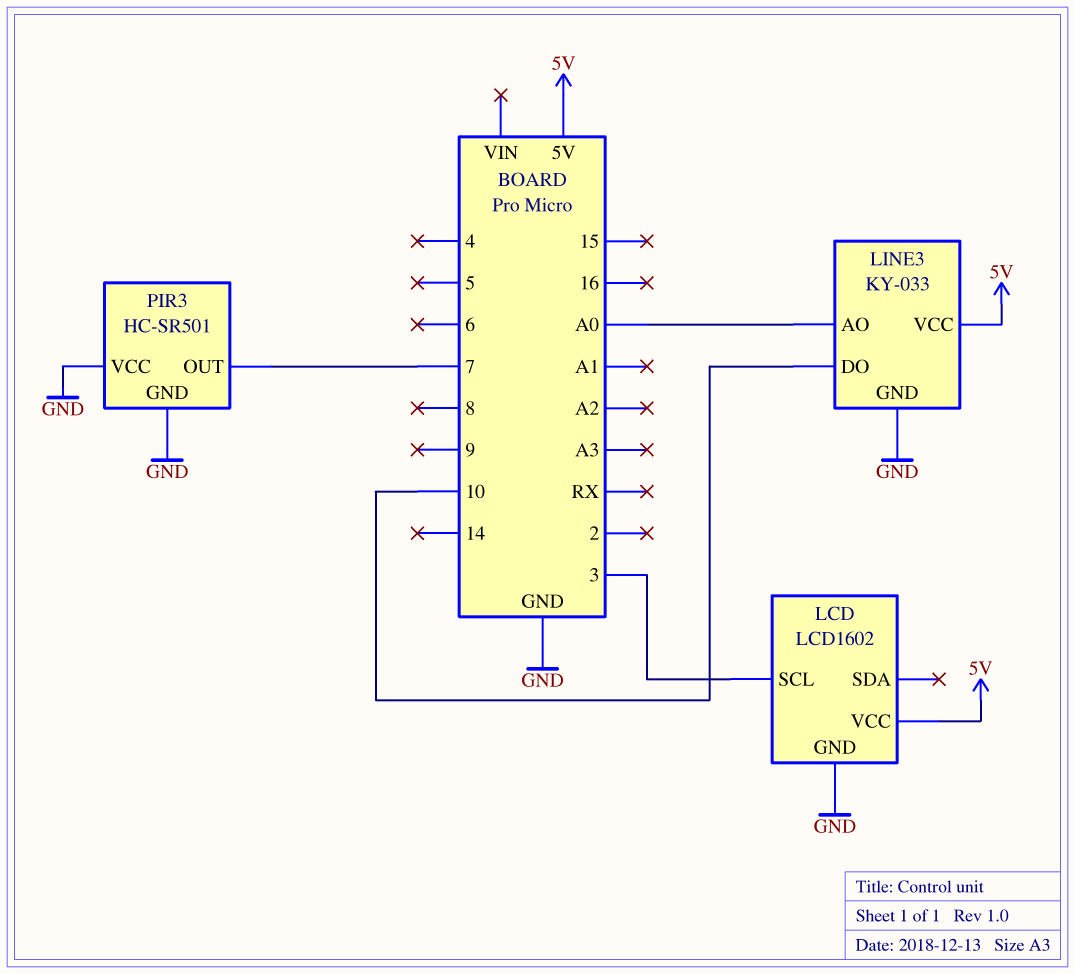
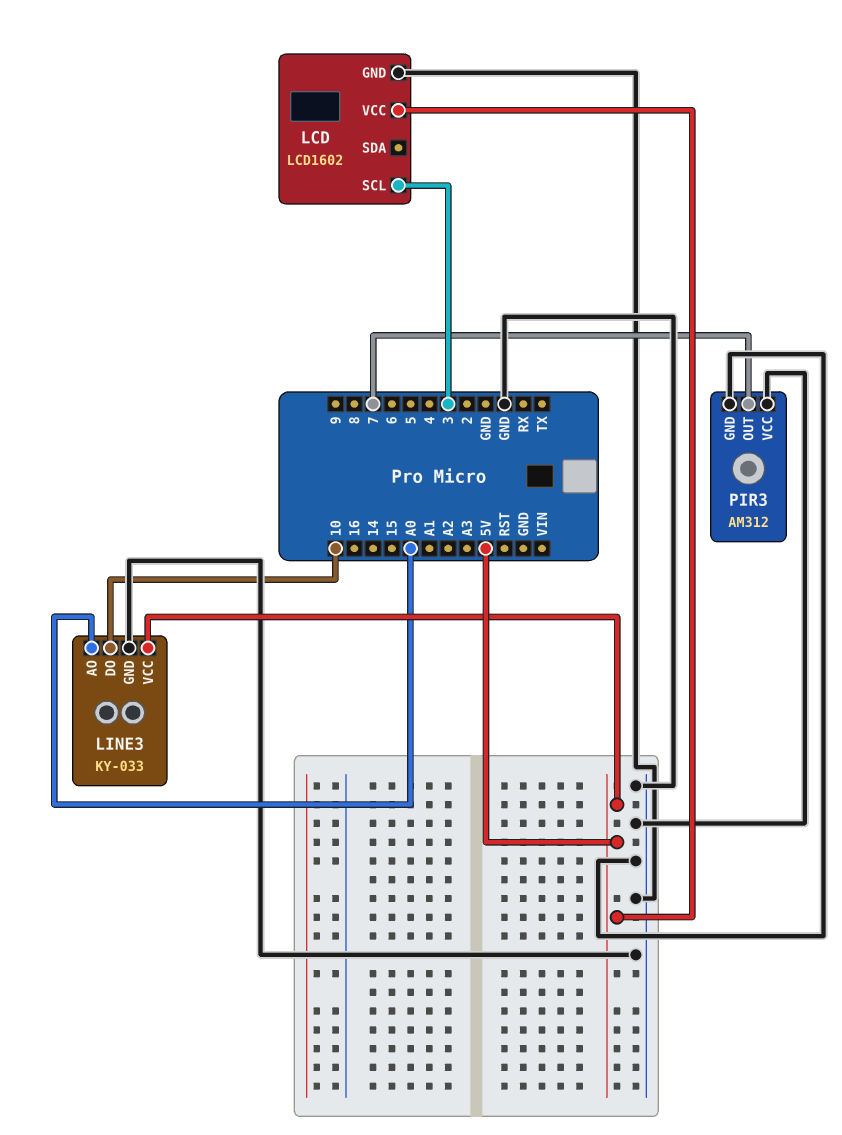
PIR3: HC-SR501 -> AM312

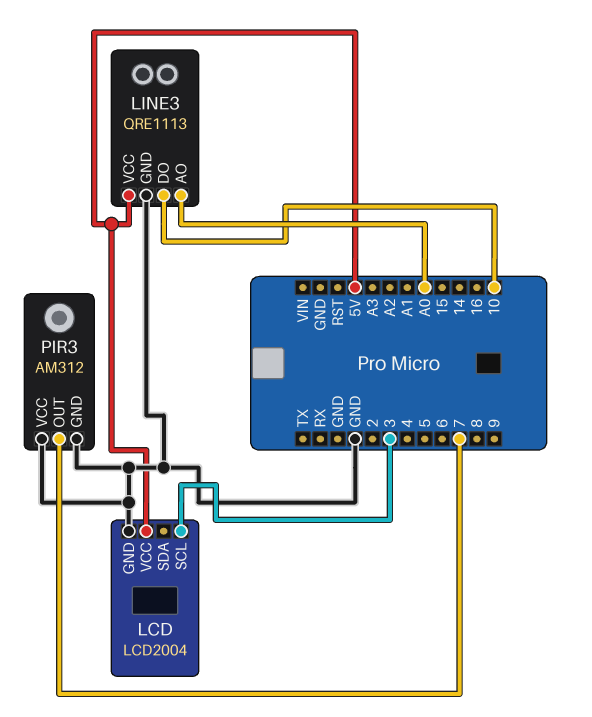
LCD: LCD1602 -> LCD2004
LINE3: KY-033 -> QRE1113

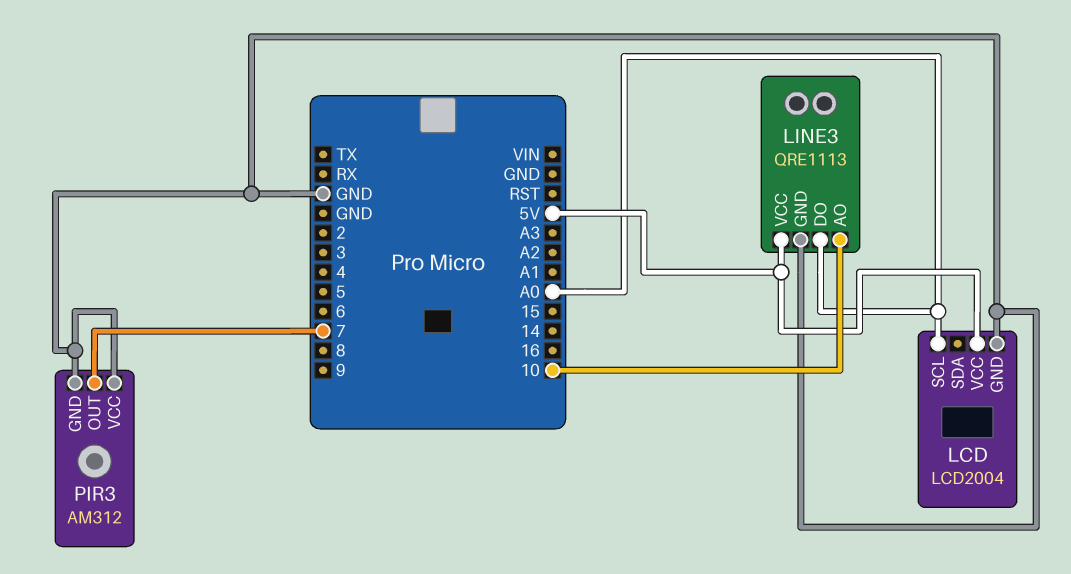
LCD pin SCL: 3 -> A0
LINE3 pin AO: A0 -> 10
LINE3 pin DO: 10 -> A0

